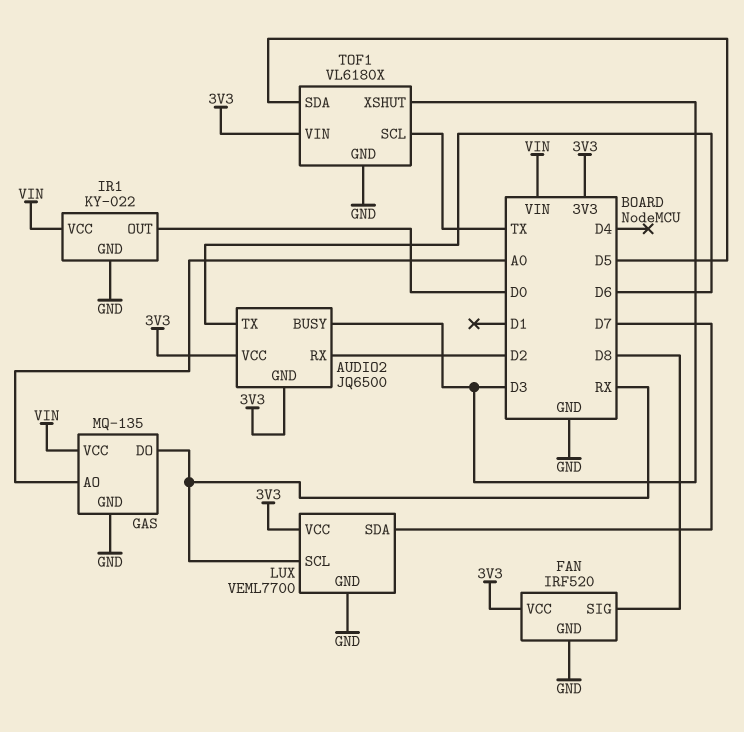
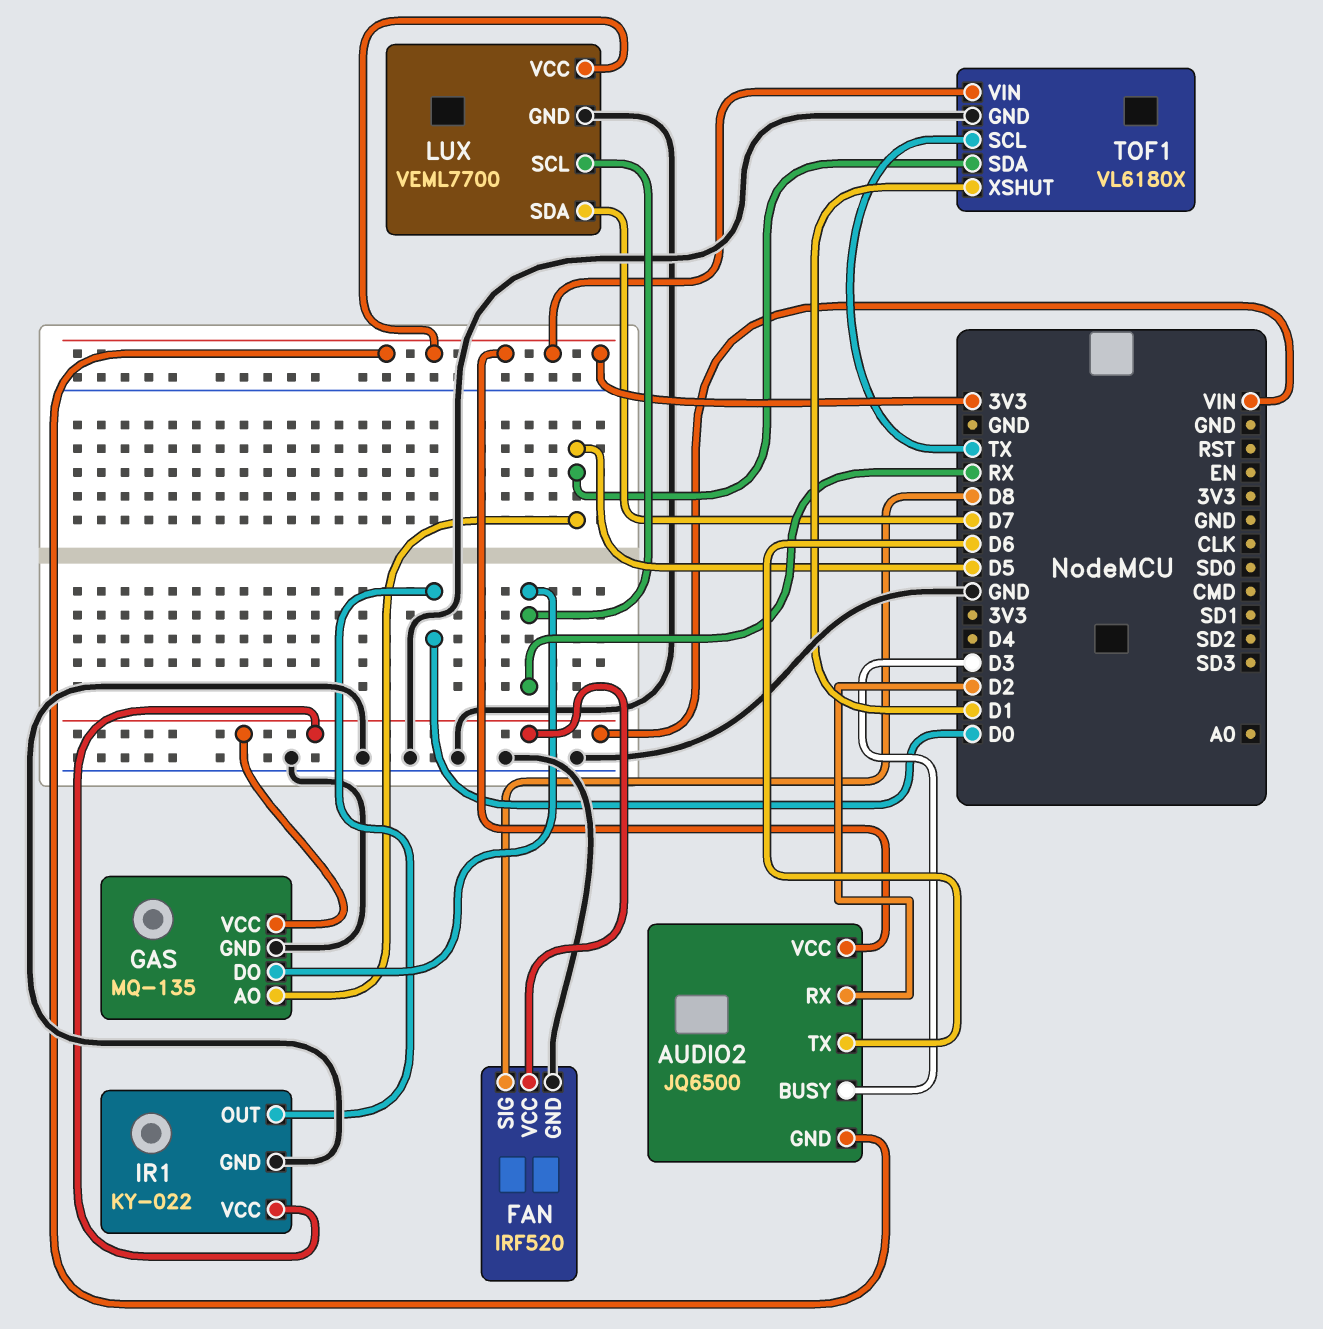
FAN pin VCC: 3V3 -> VIN
GAS pin AO: A0 -> D5
TOF1 pin XSHUT: D3 -> D1

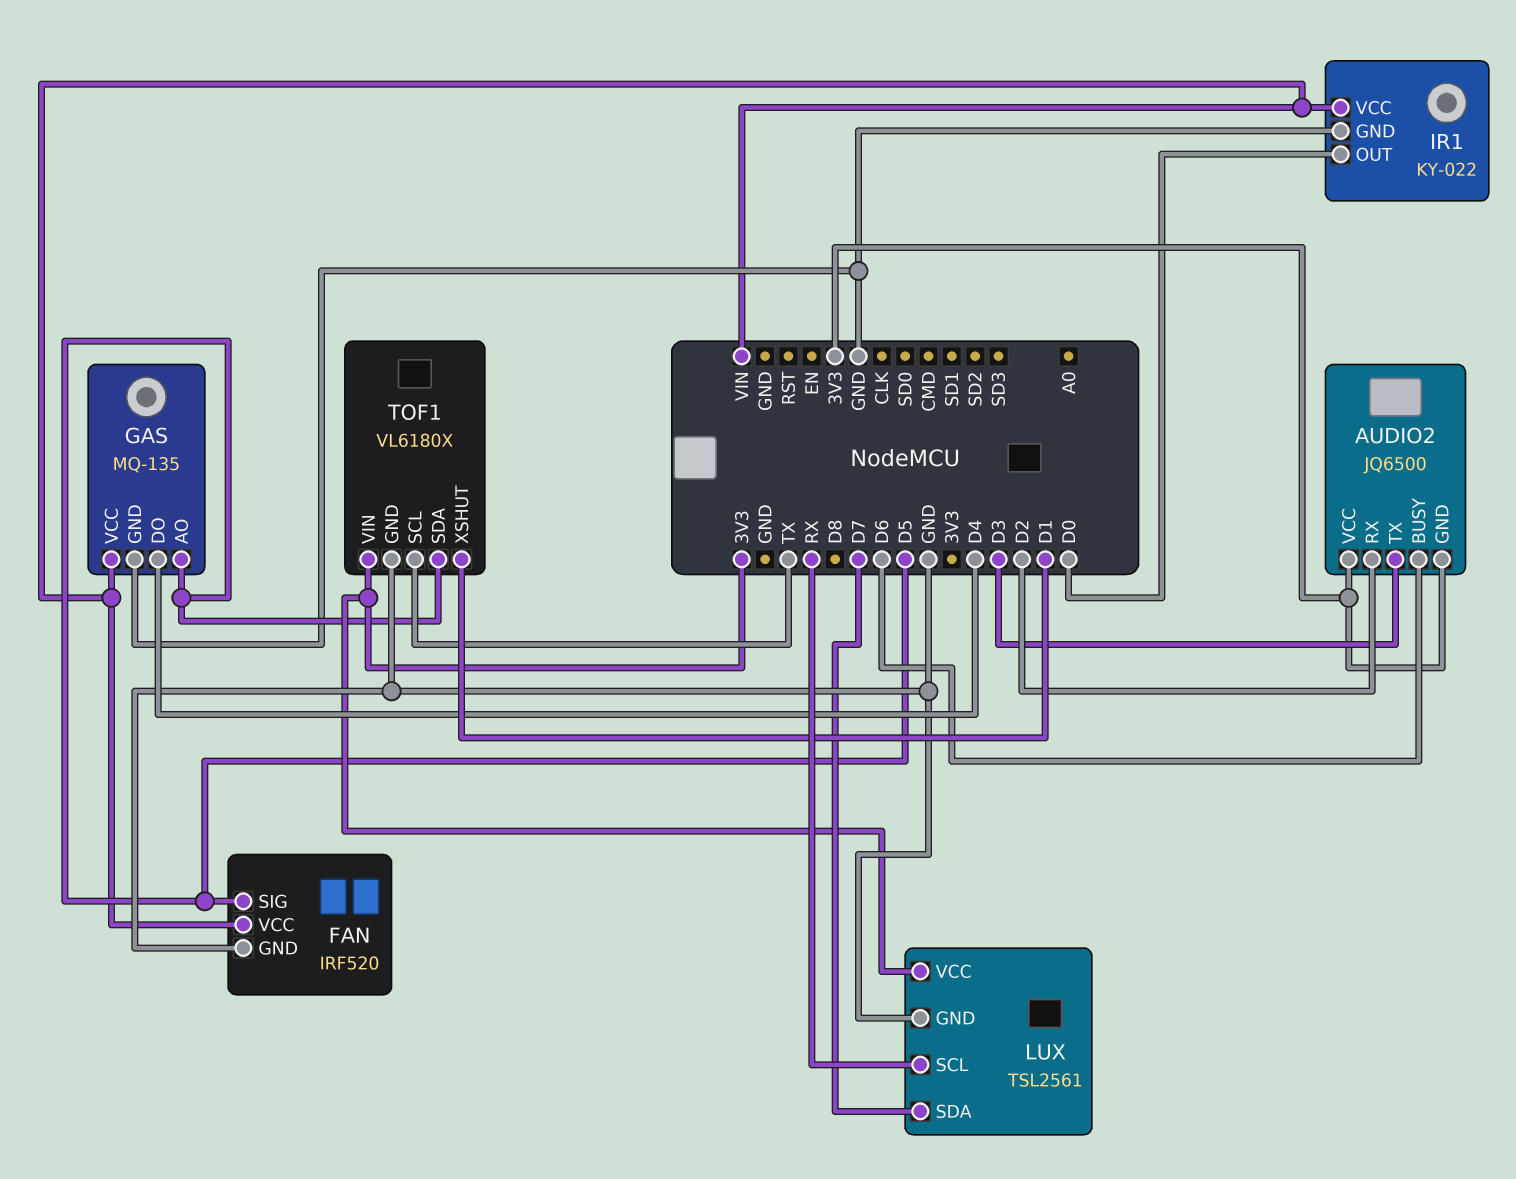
AUDIO2 pin BUSY: D3 -> D6
AUDIO2 pin TX: D6 -> D3
FAN pin SIG: D8 -> D5
GAS pin DO: RX -> D4
LUX: VEML7700 -> TSL2561

